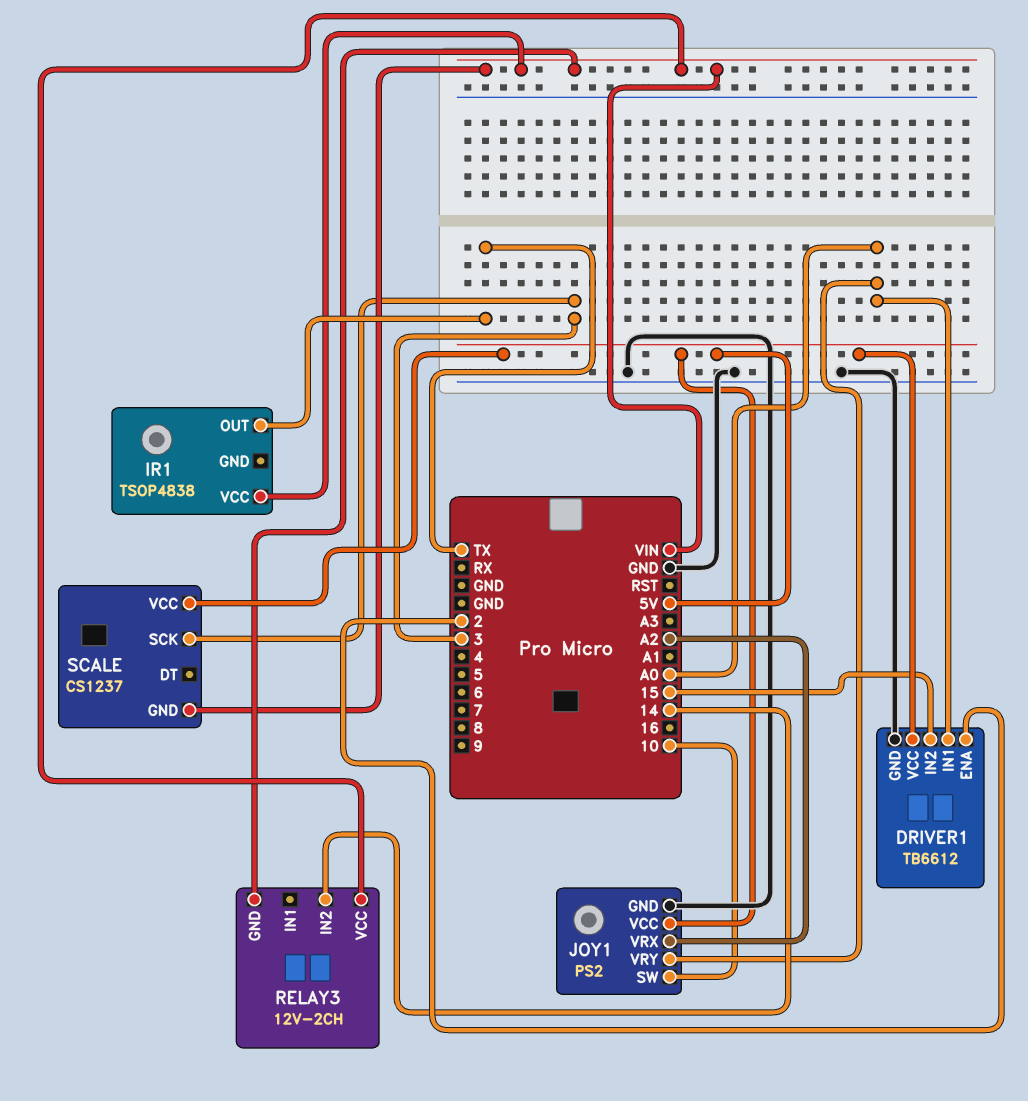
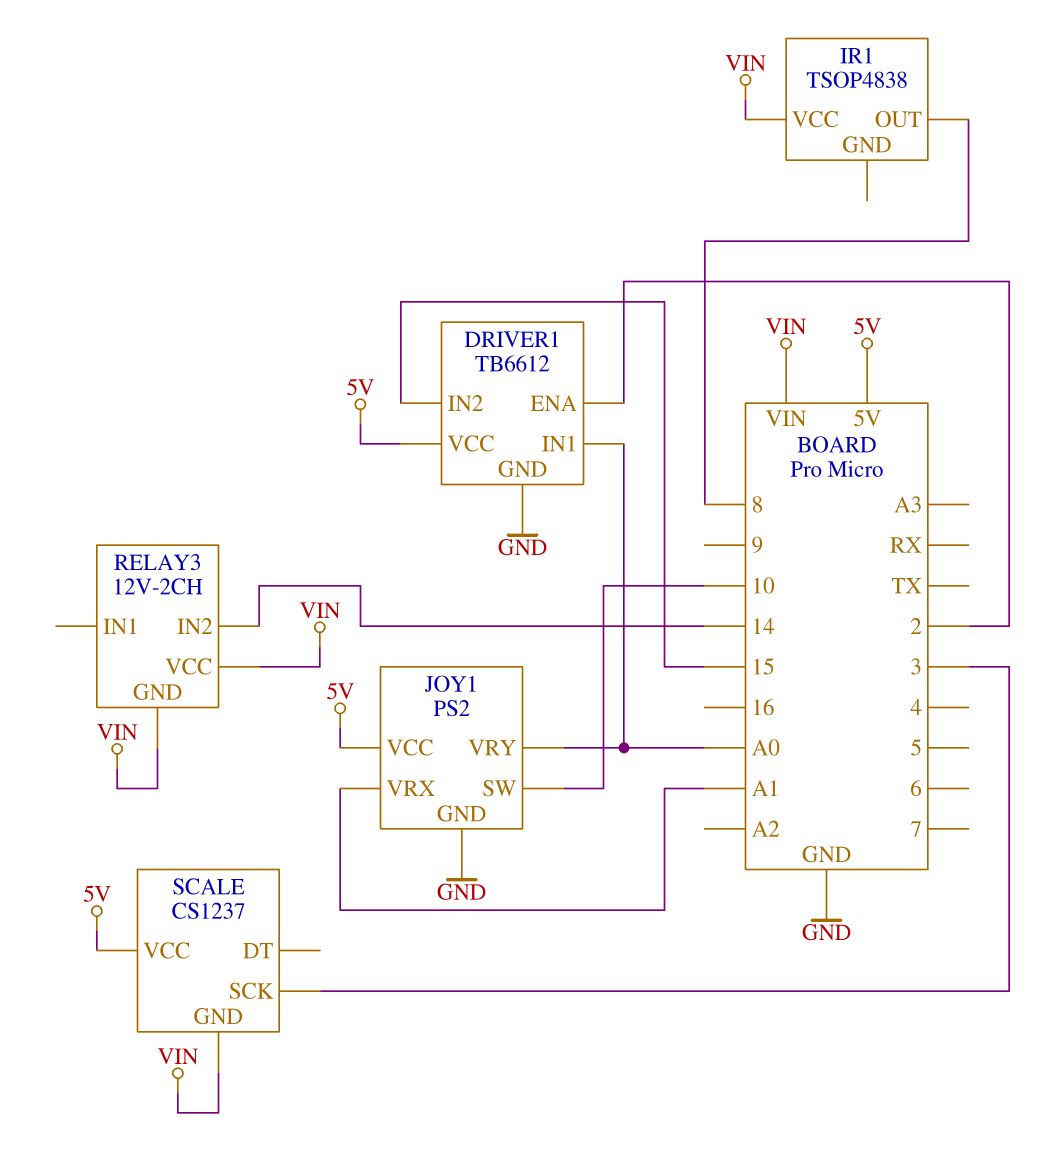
IR1 pin OUT: TX -> 8
JOY1 pin VRX: A2 -> A1

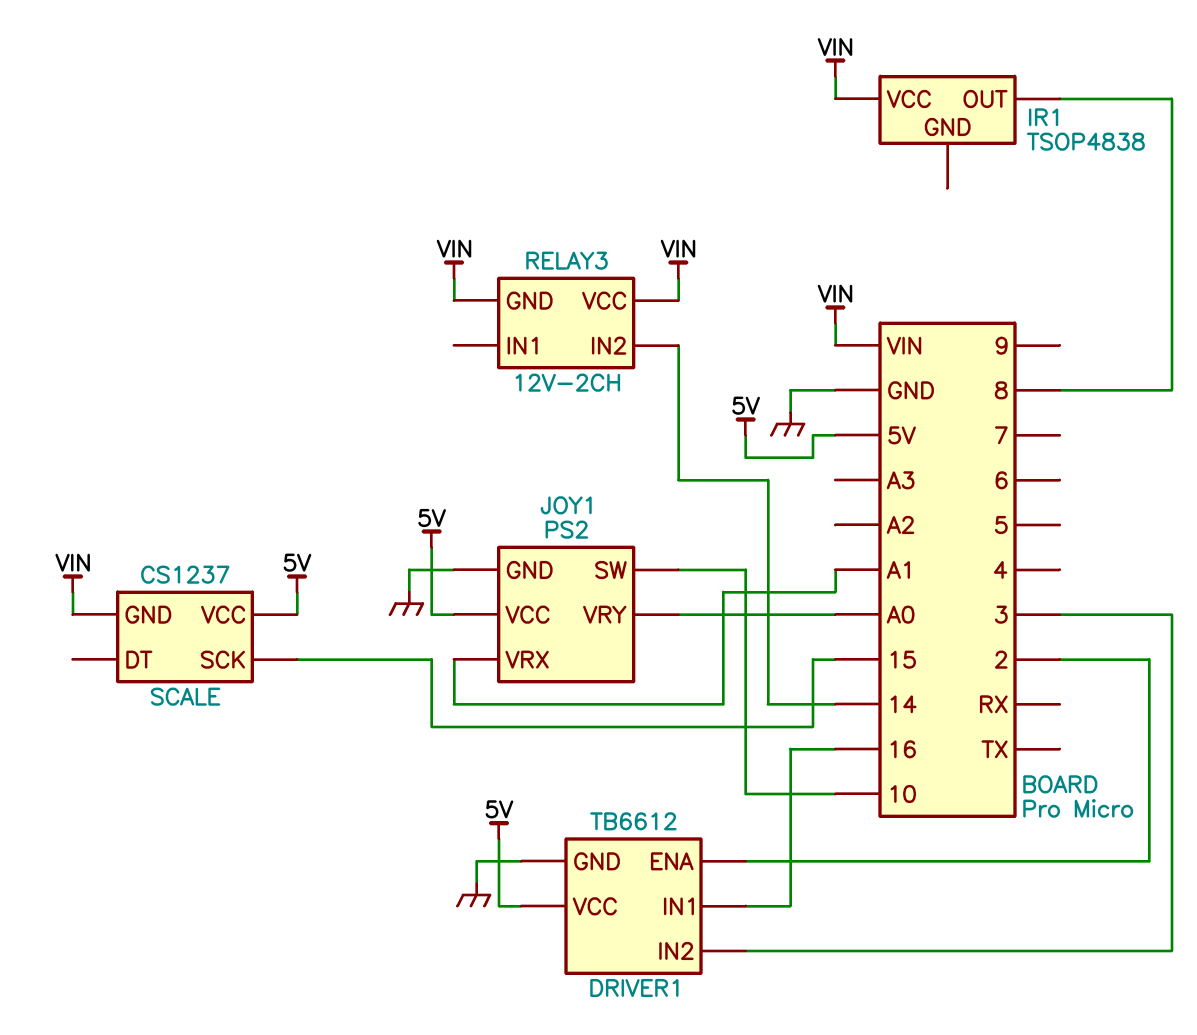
DRIVER1 pin IN1: A0 -> 16
DRIVER1 pin IN2: 15 -> 3
SCALE pin SCK: 3 -> 15

